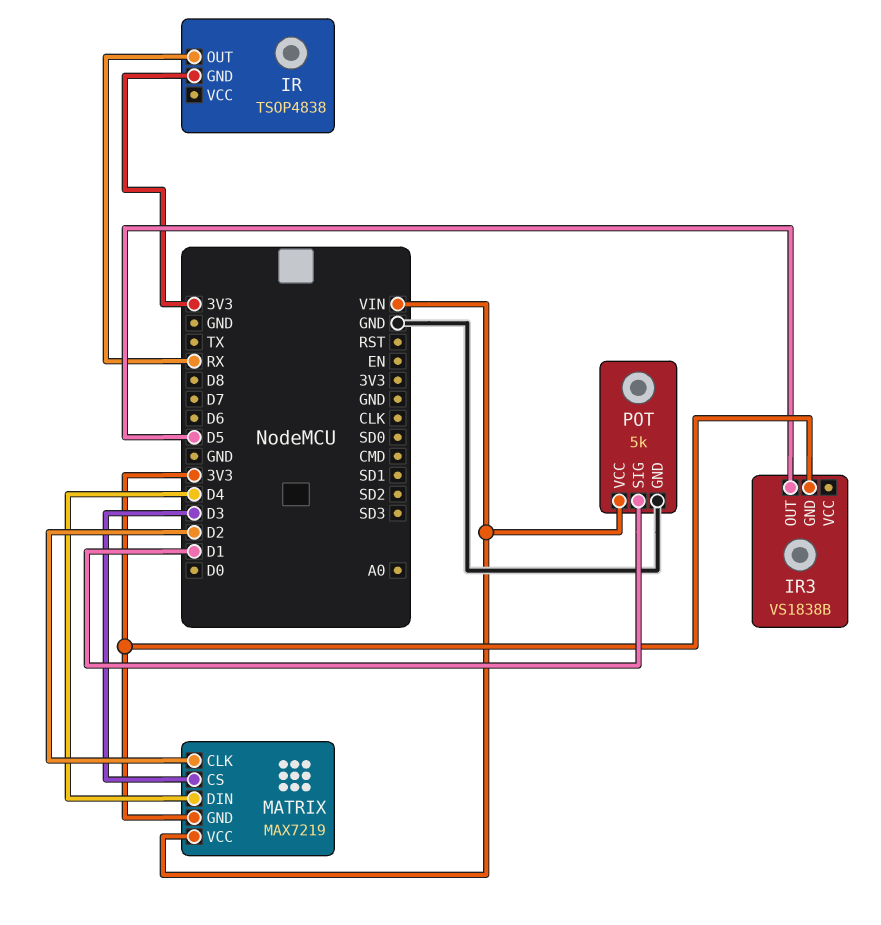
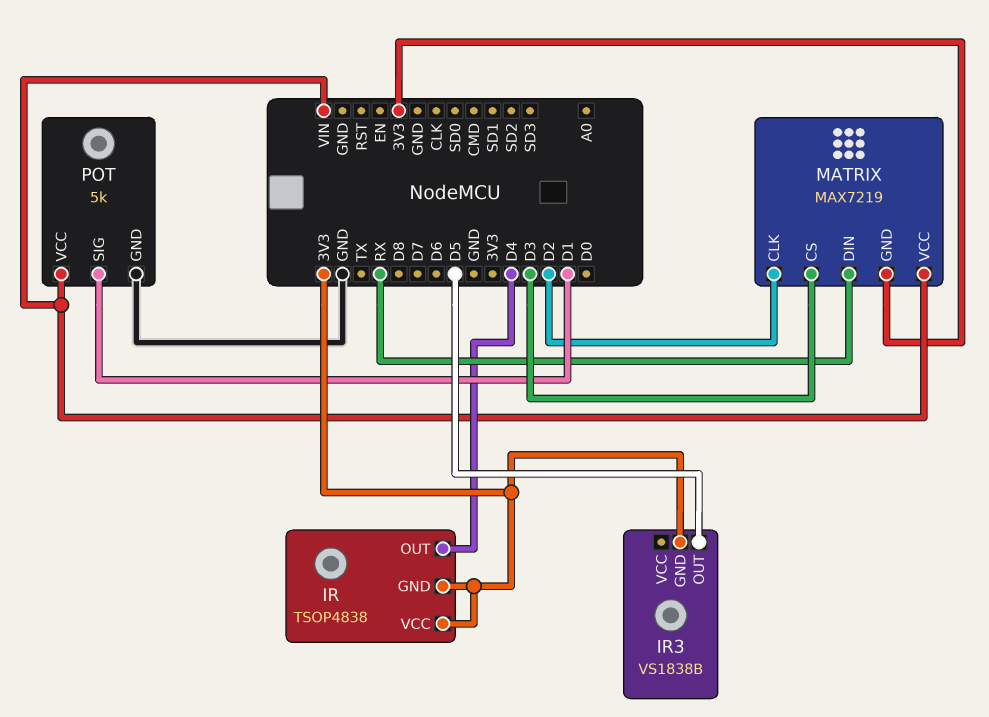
IR pin OUT: RX -> D4
IR pin VCC: none -> 3V3
MATRIX pin DIN: D4 -> RX

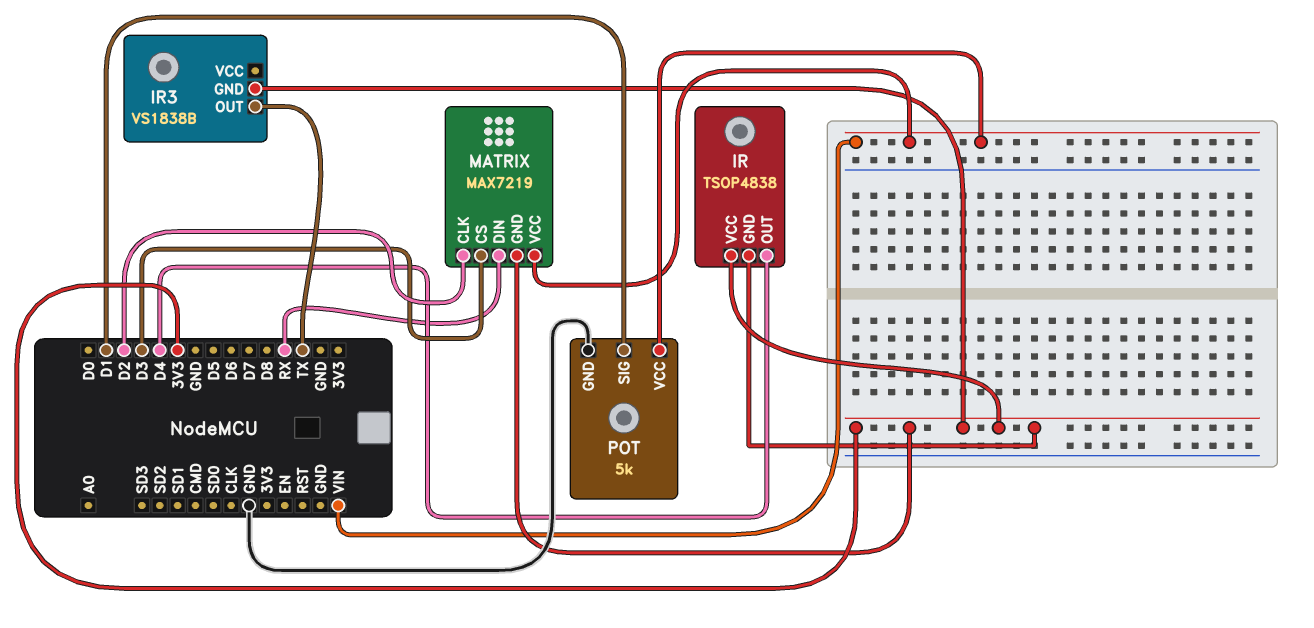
IR3 pin OUT: D5 -> TX

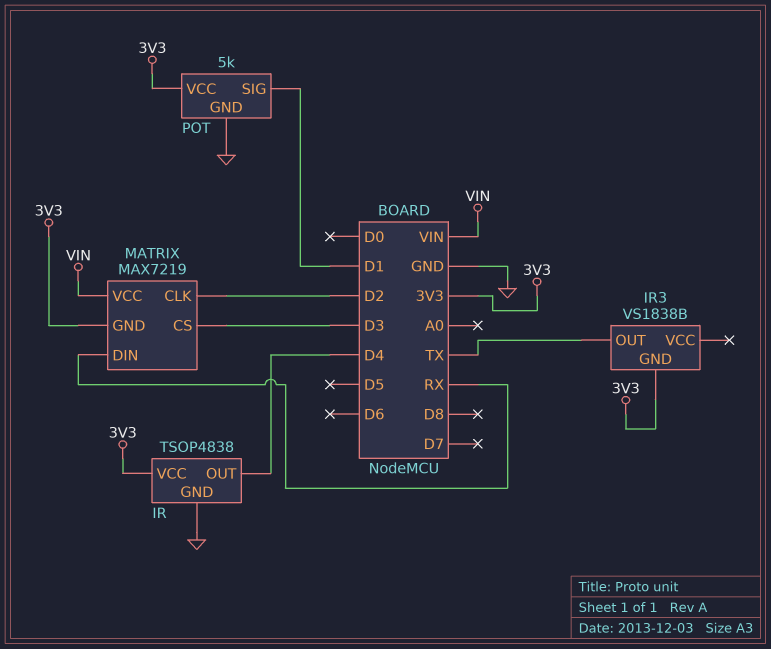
IR pin GND: 3V3 -> GND
POT pin VCC: VIN -> 3V3

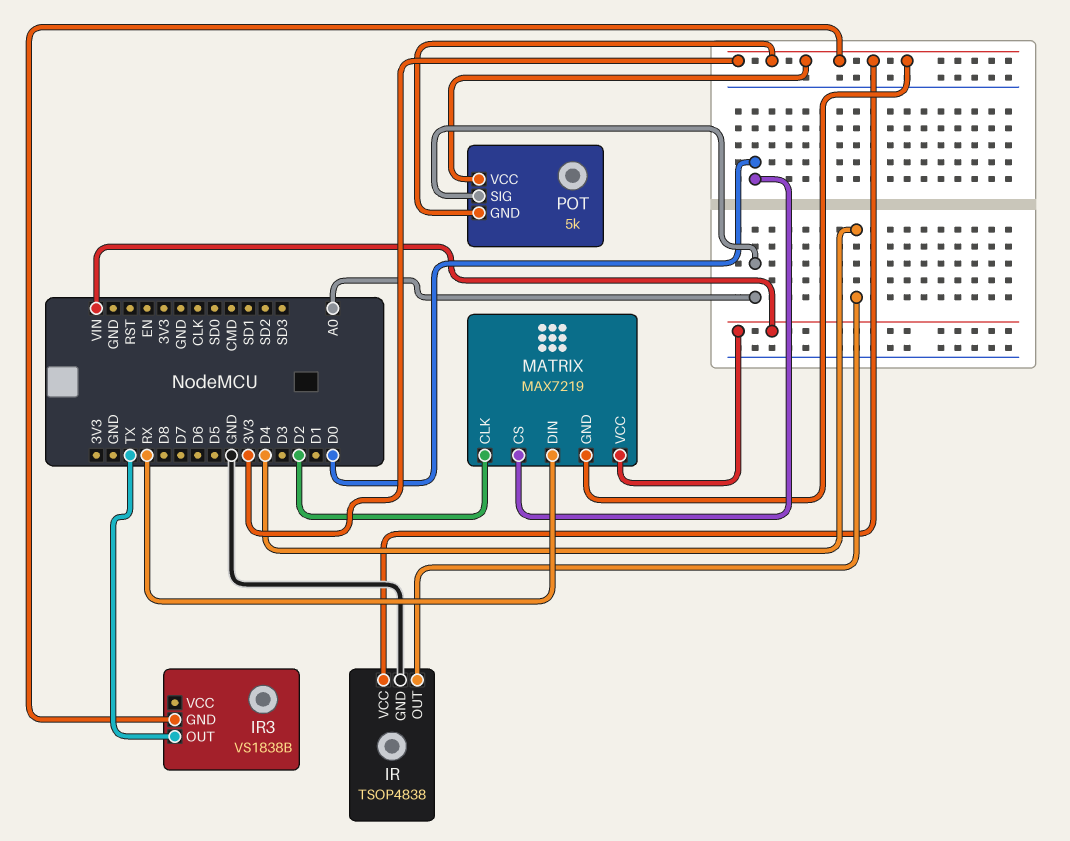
MATRIX pin CS: D3 -> D0
POT pin GND: GND -> 3V3
POT pin SIG: D1 -> A0

